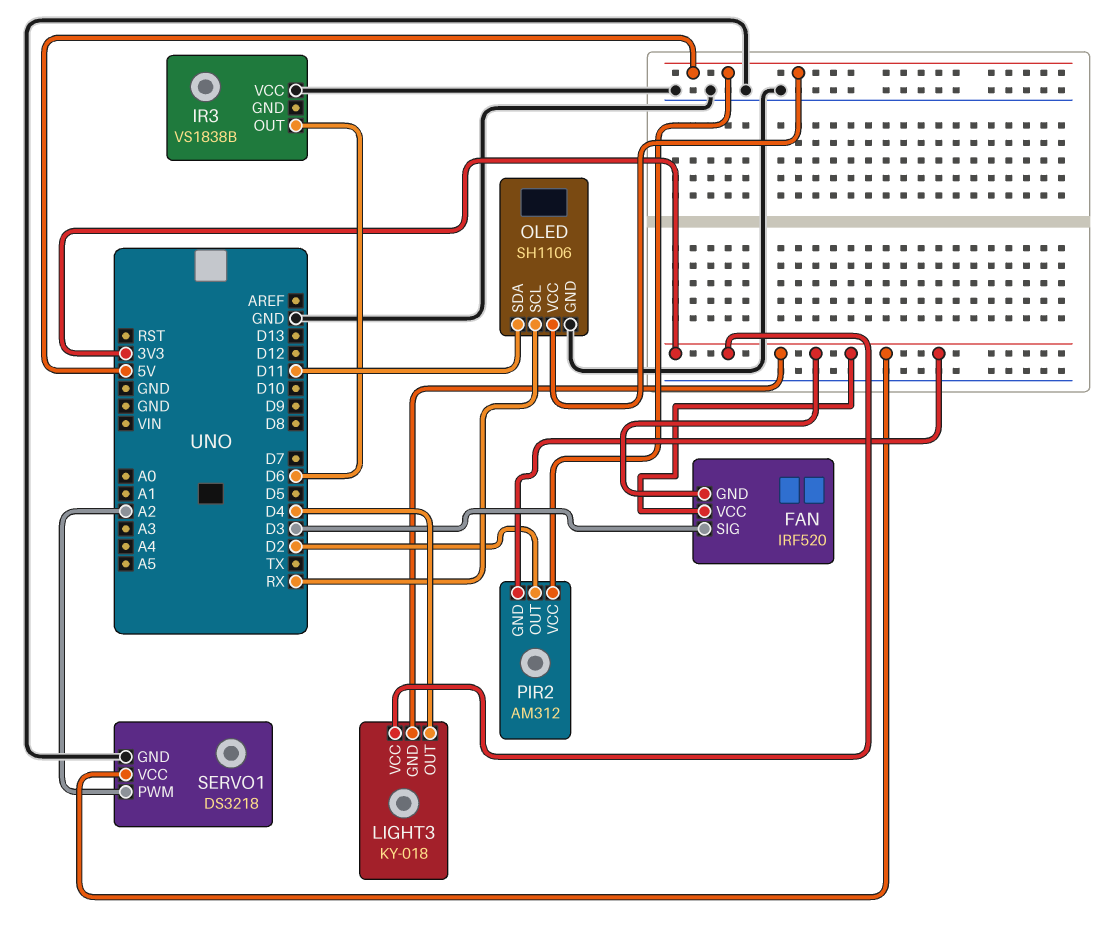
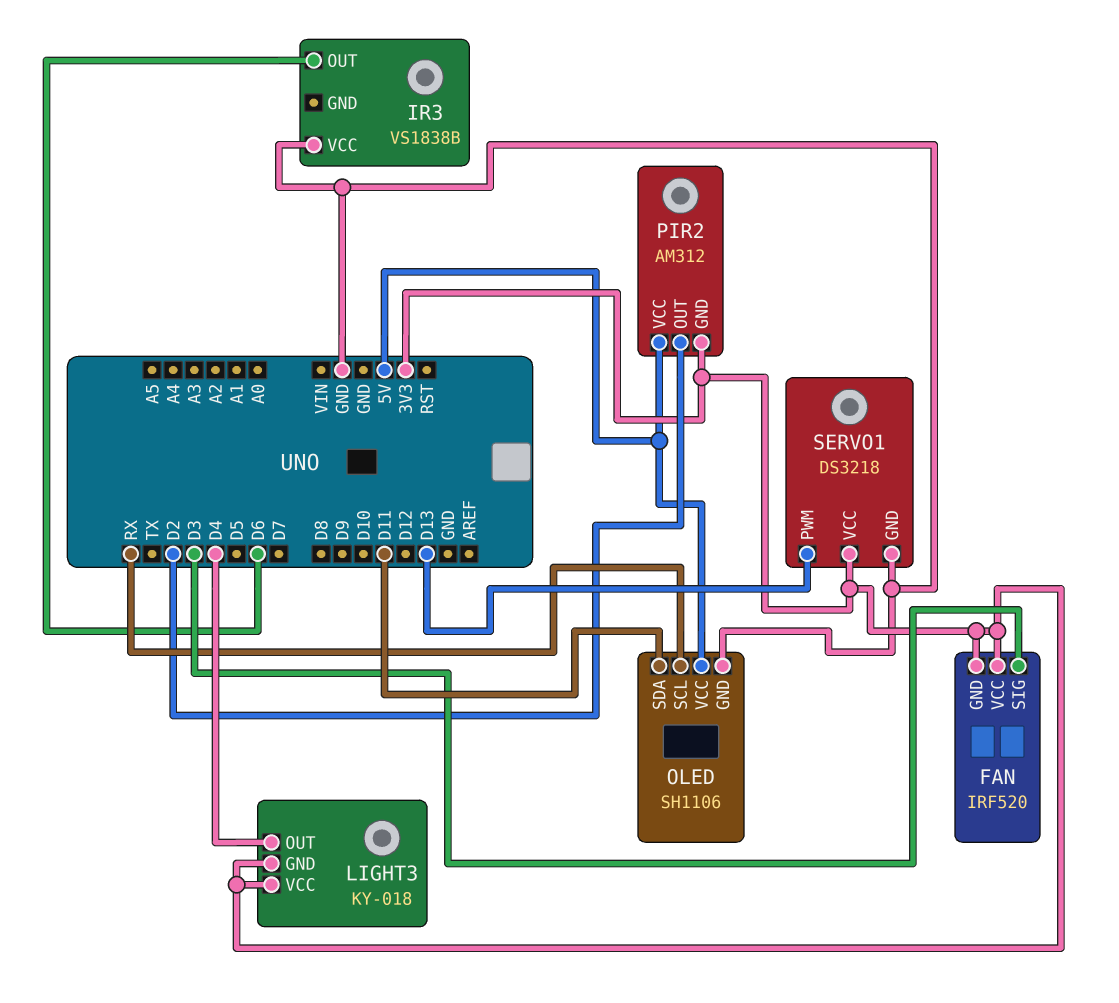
SERVO1 pin PWM: A2 -> D13

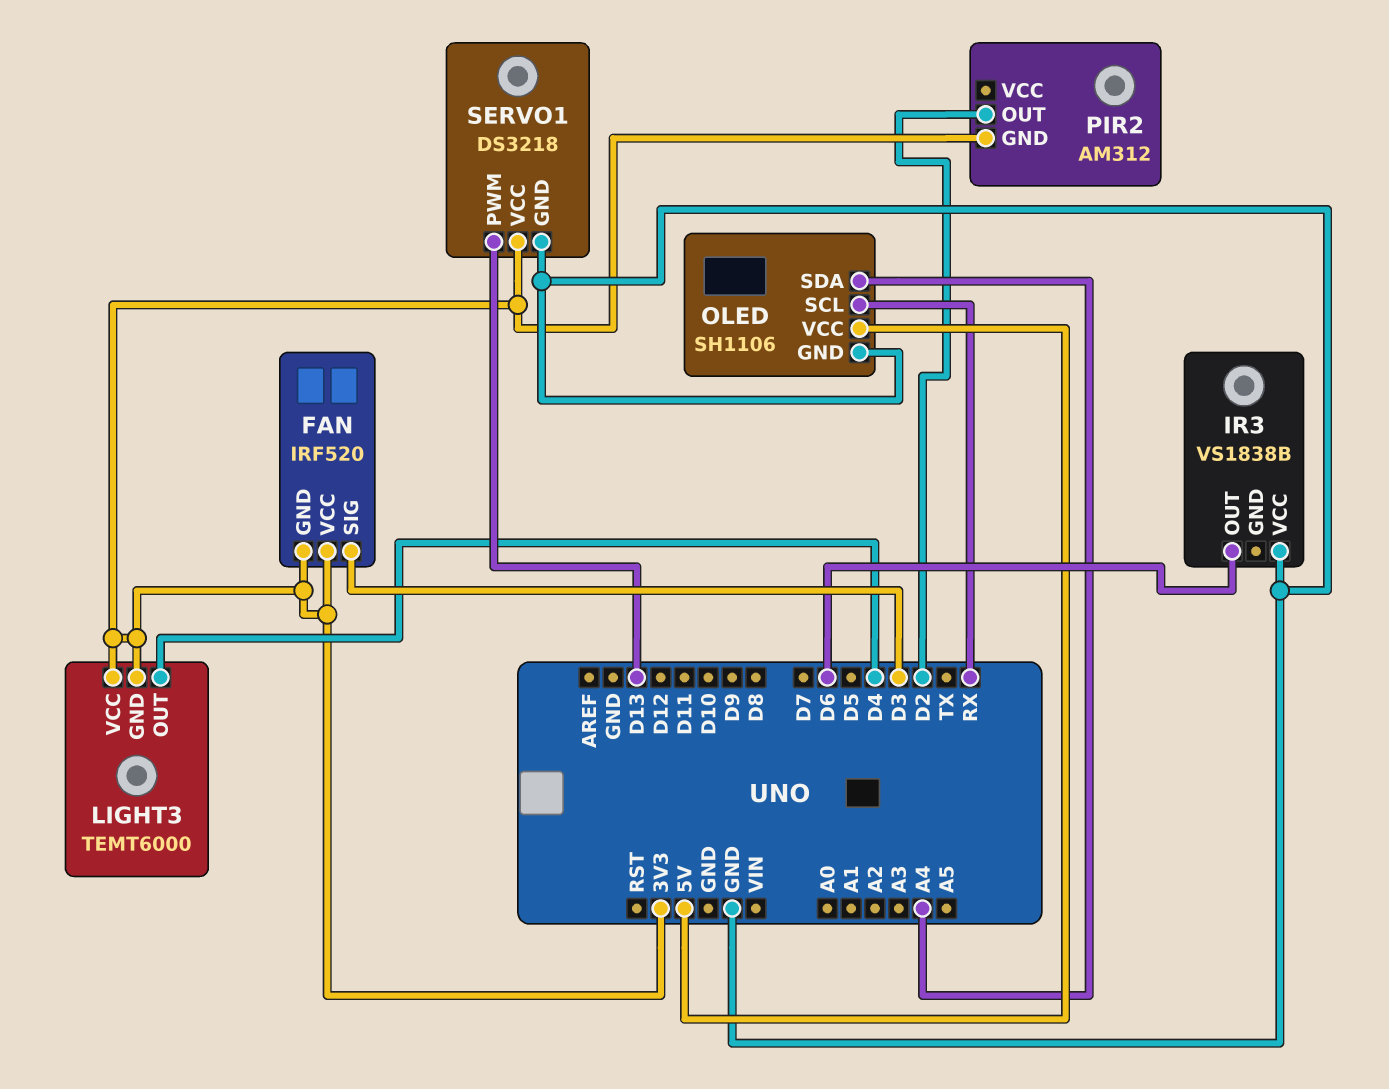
LIGHT3: KY-018 -> TEMT6000
OLED pin SDA: D11 -> A4
PIR2 pin VCC: 5V -> none

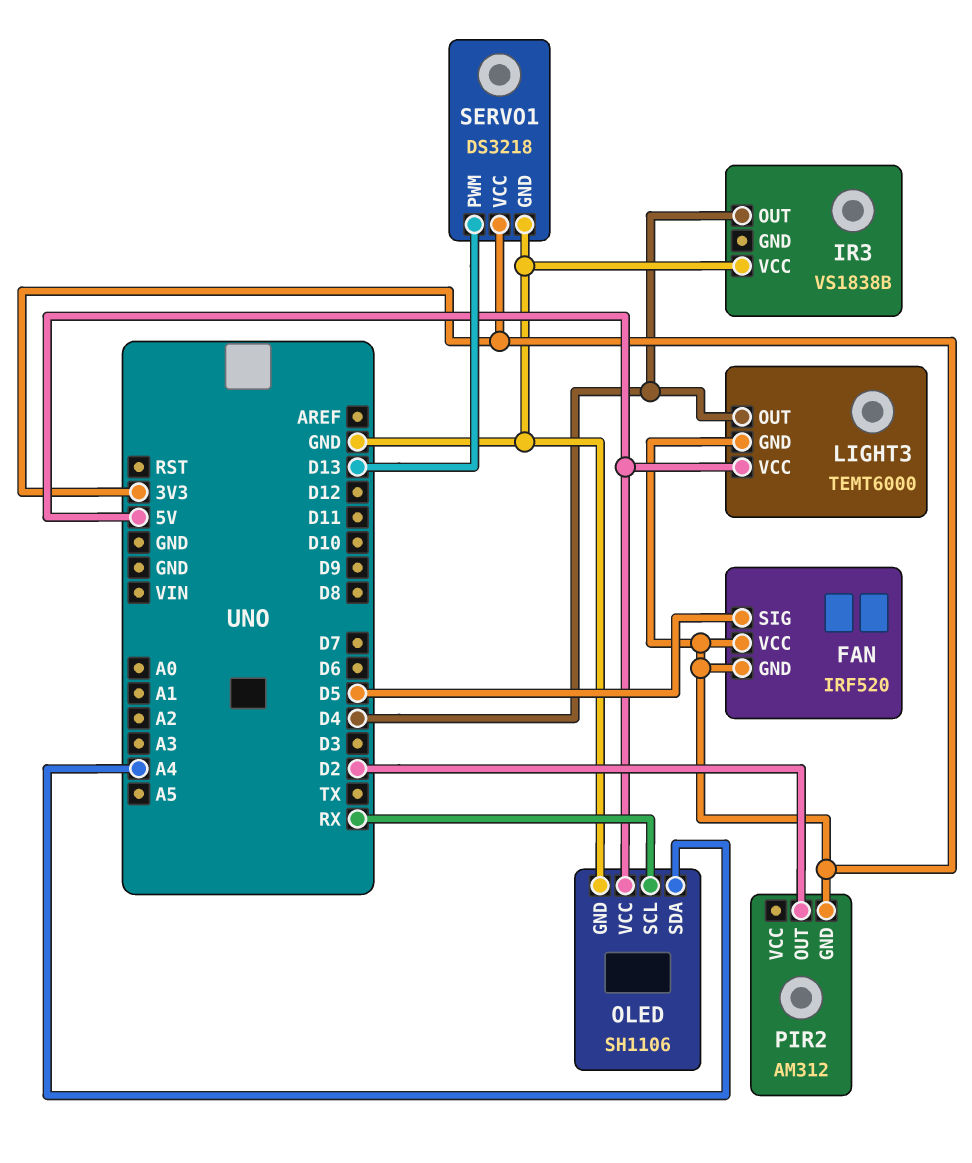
FAN pin SIG: D3 -> D5
IR3 pin OUT: D6 -> D4
LIGHT3 pin VCC: 3V3 -> 5V

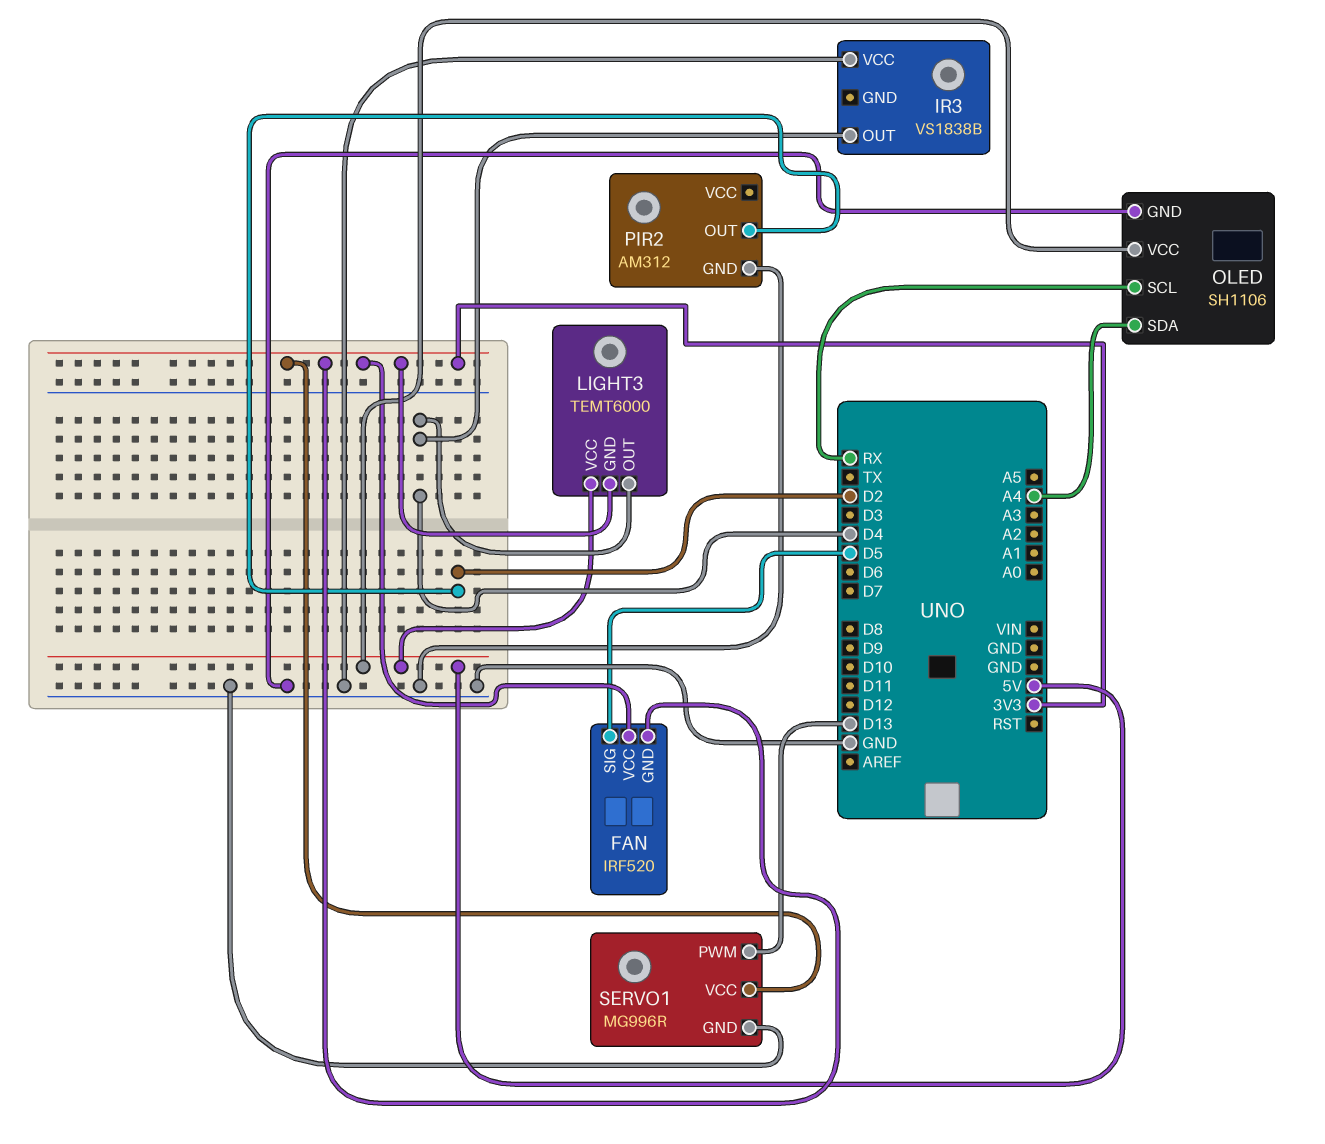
PIR2 pin GND: 3V3 -> GND
SERVO1: DS3218 -> MG996R

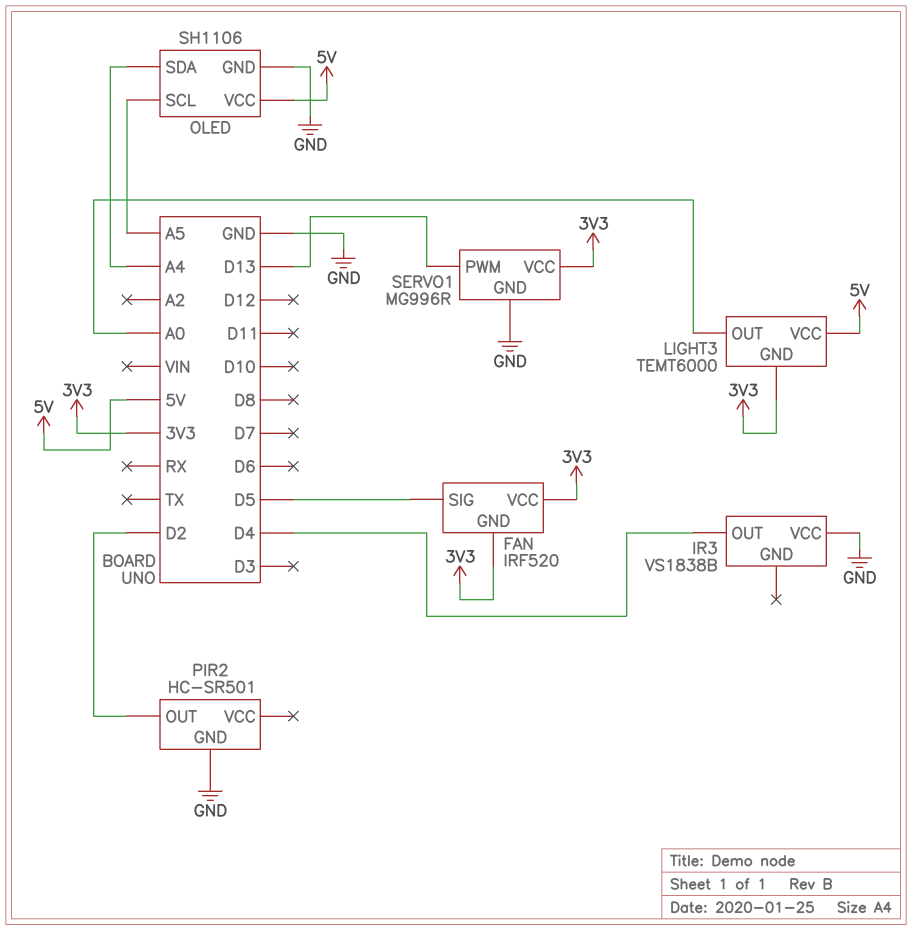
LIGHT3 pin OUT: D4 -> A0
OLED pin SCL: RX -> A5
PIR2: AM312 -> HC-SR501

